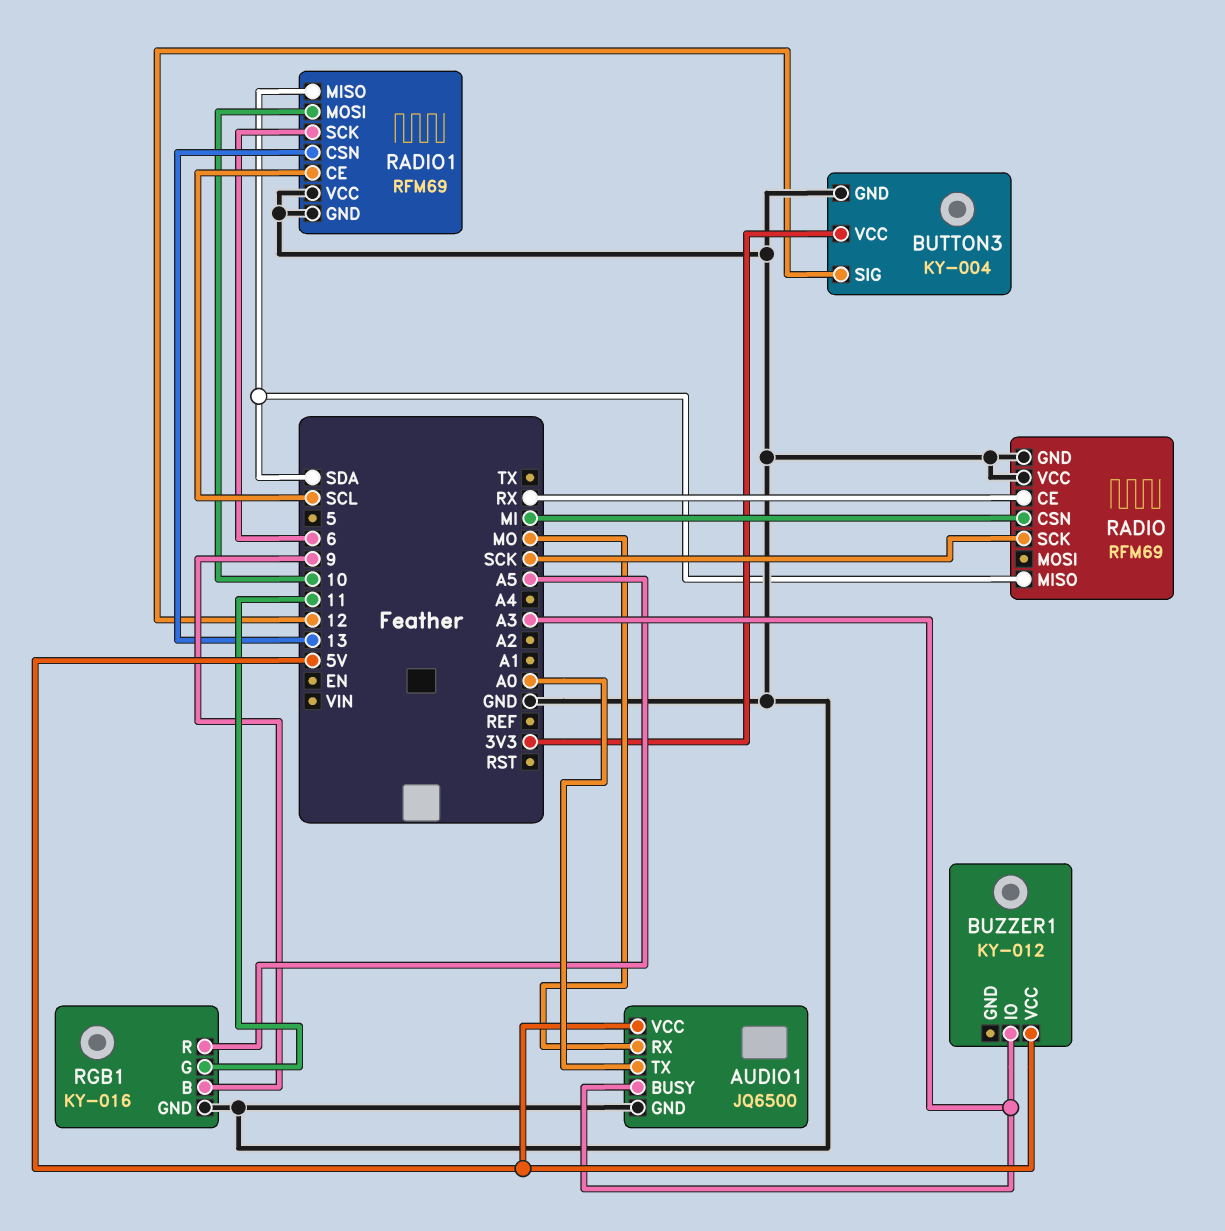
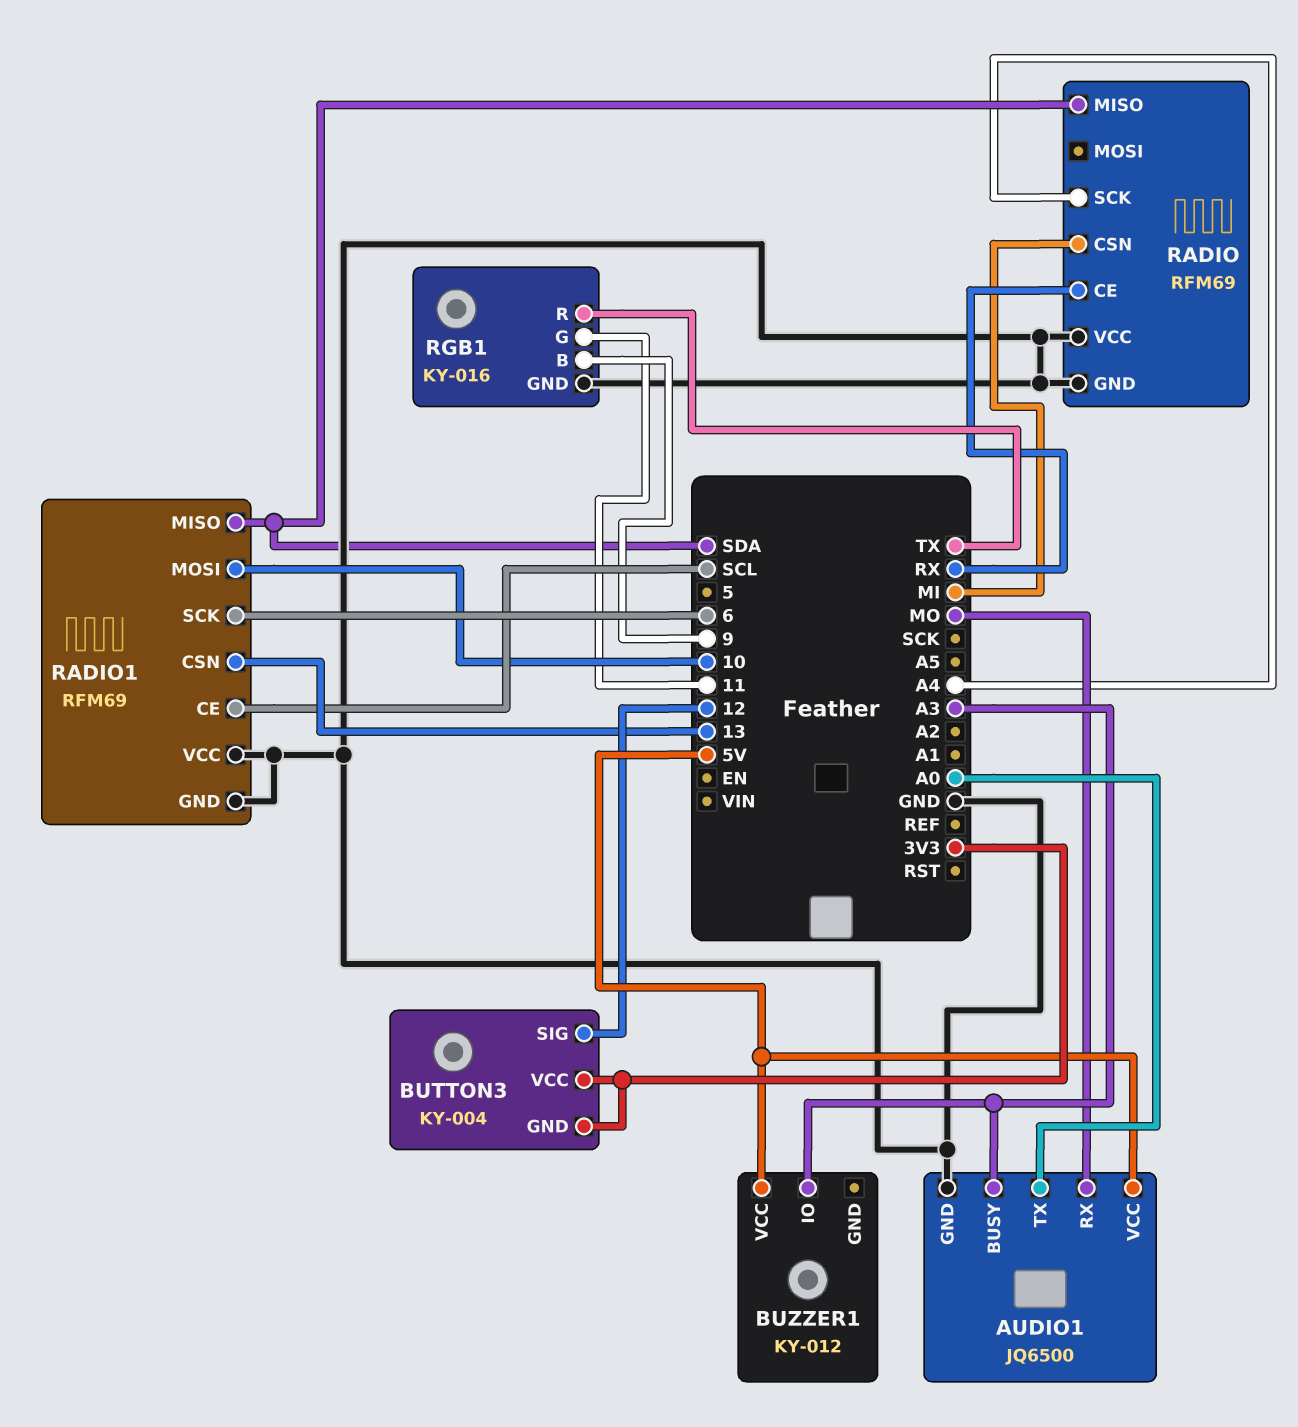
BUTTON3 pin GND: GND -> 3V3
RADIO pin SCK: SCK -> A4
RGB1 pin R: A5 -> TX

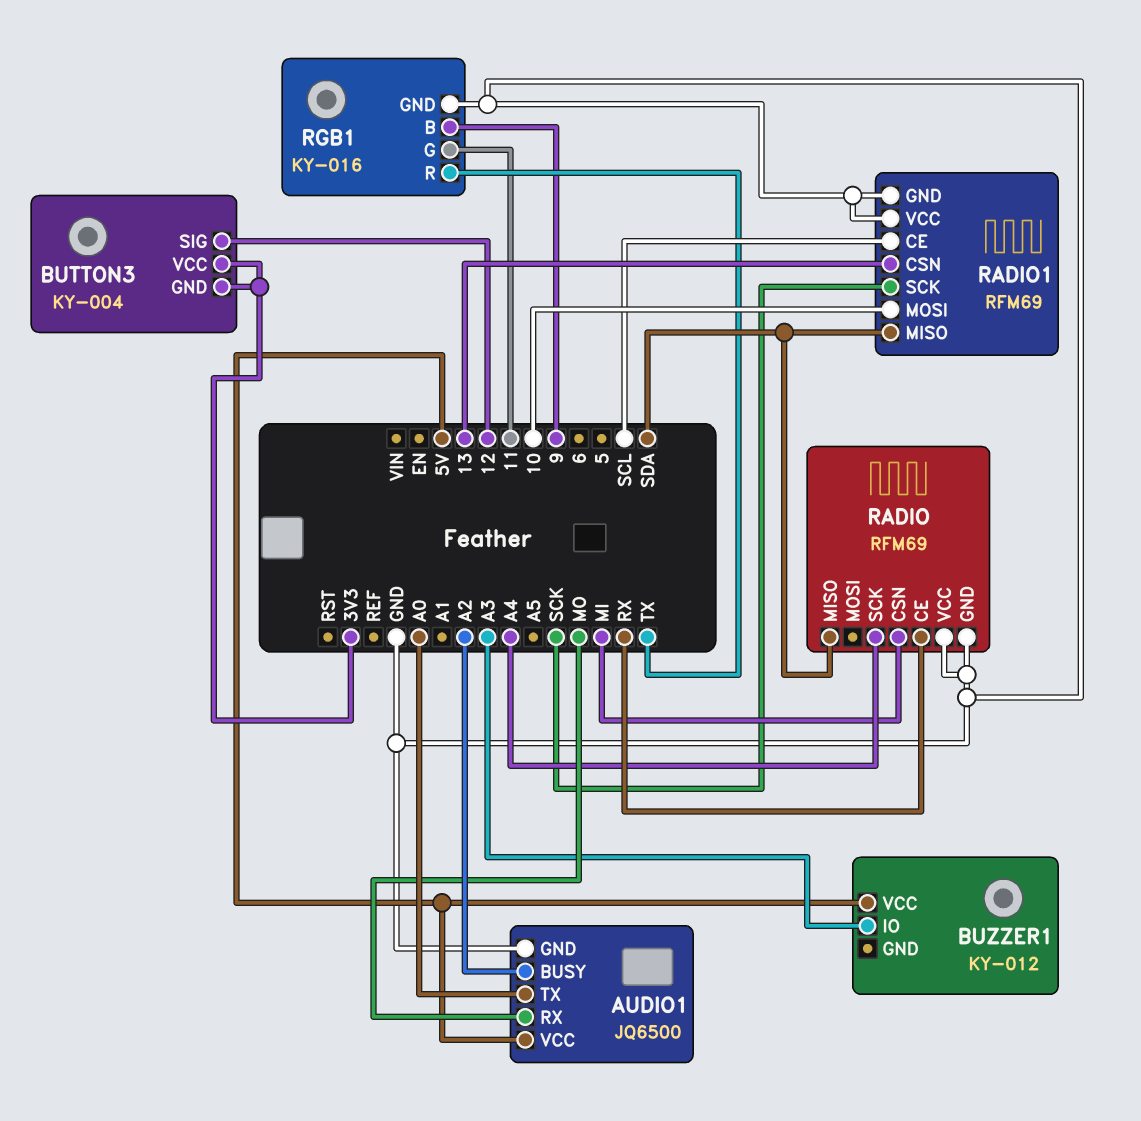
AUDIO1 pin BUSY: A3 -> A2
RADIO1 pin SCK: 6 -> SCK

